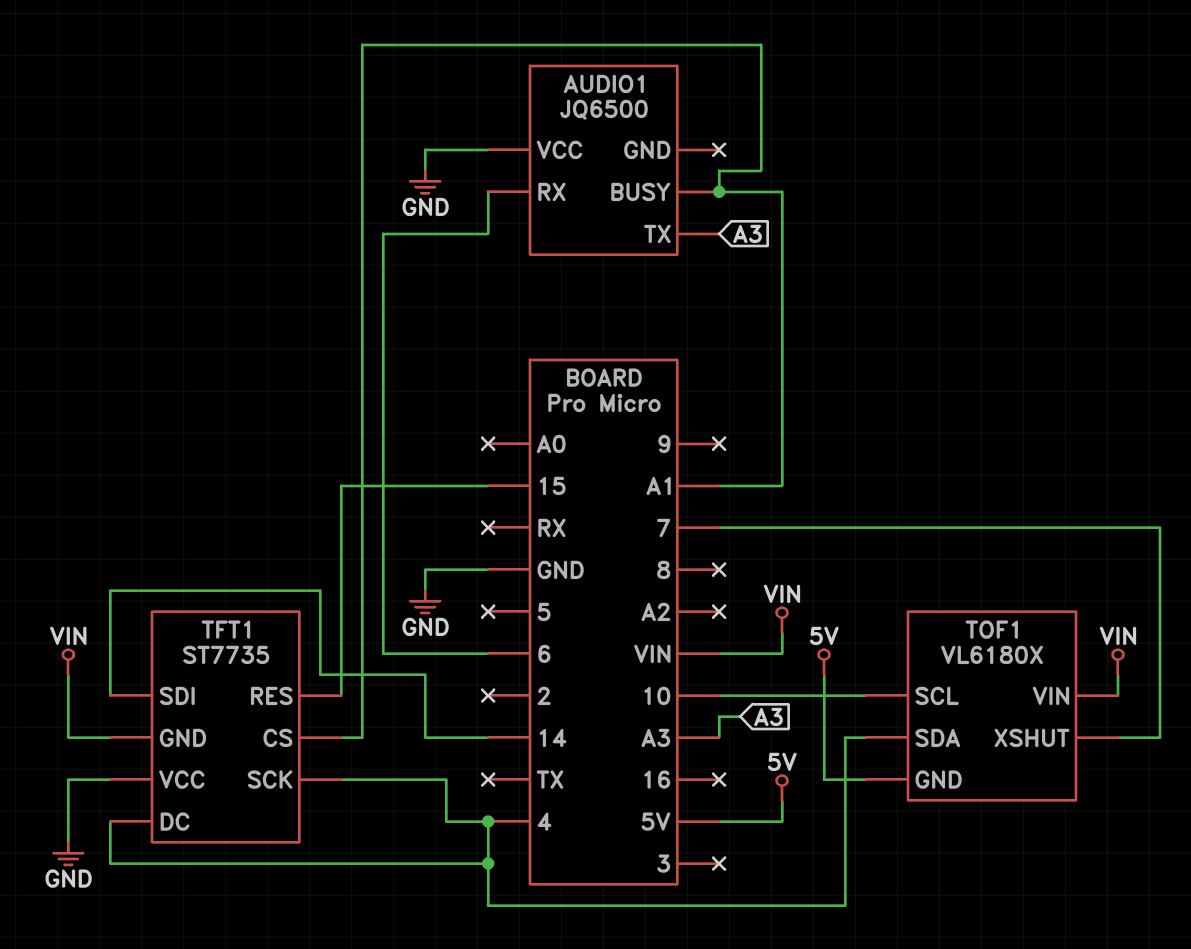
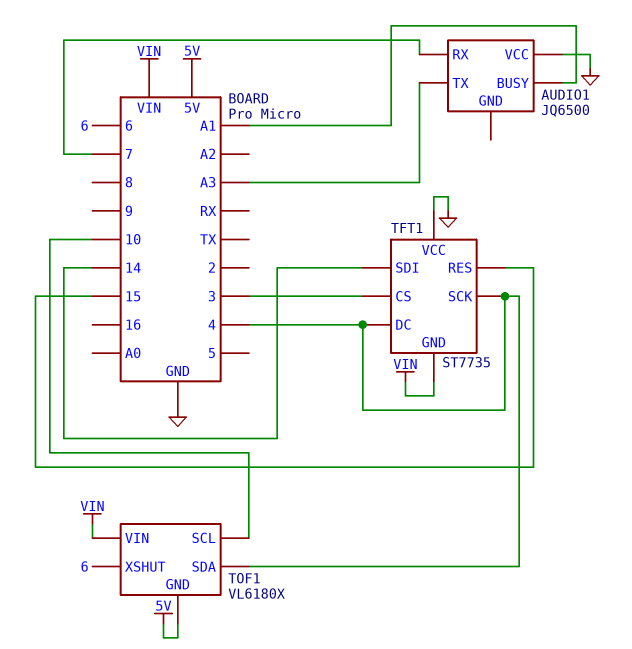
AUDIO1 pin RX: 6 -> 7
TFT1 pin CS: A1 -> 3
TOF1 pin XSHUT: 7 -> 6

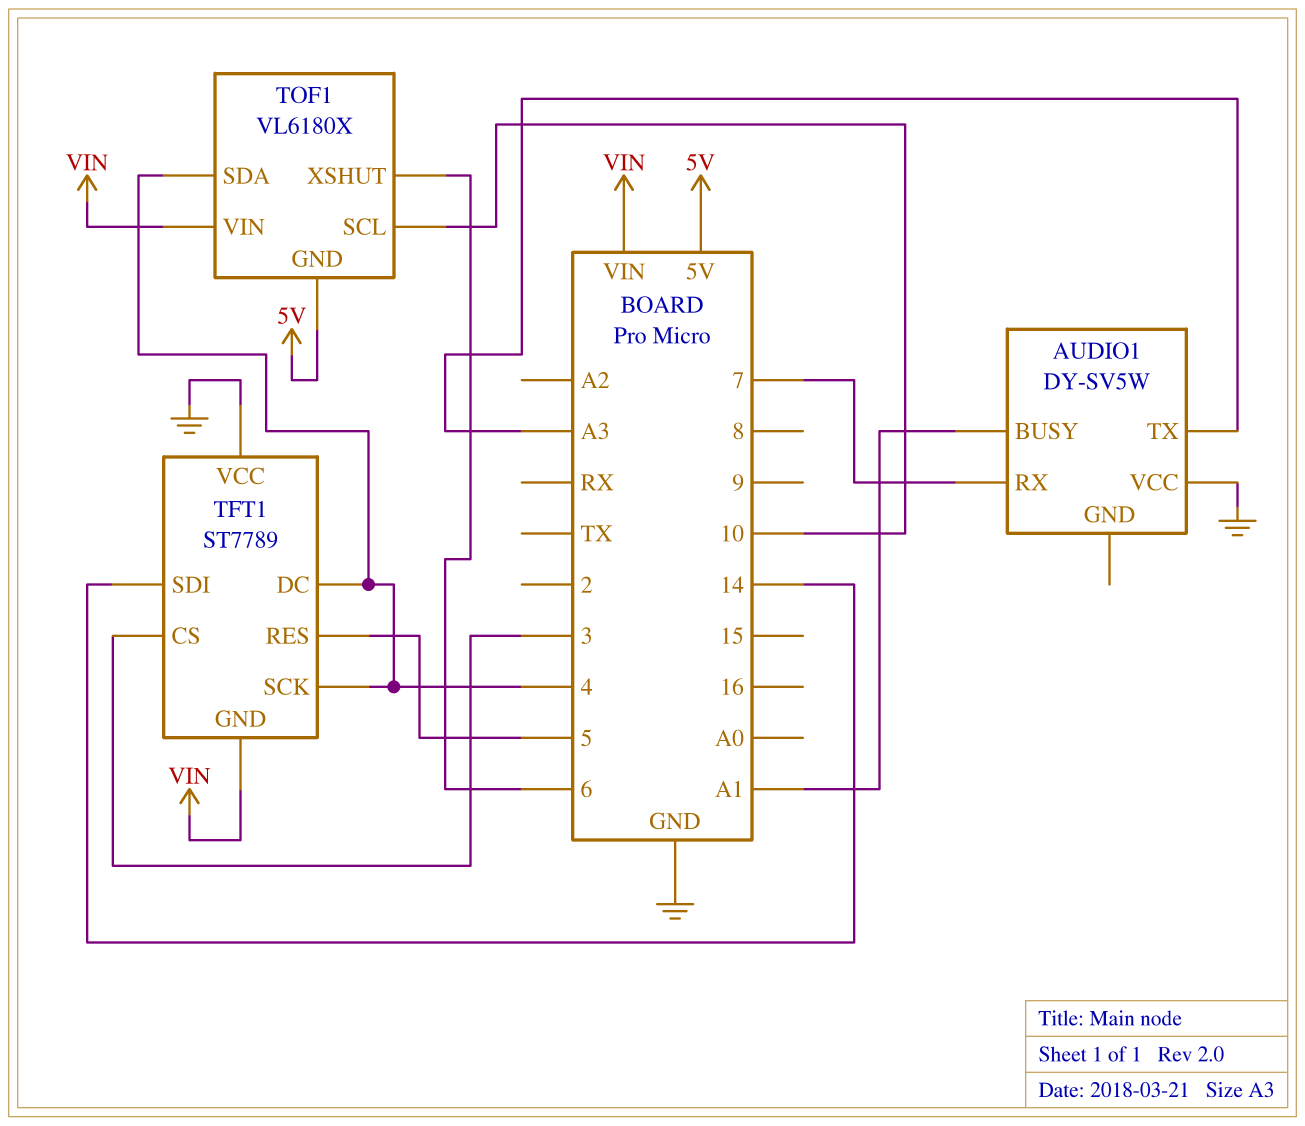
AUDIO1: JQ6500 -> DY-SV5W
TFT1: ST7735 -> ST7789
TFT1 pin RES: 15 -> 5

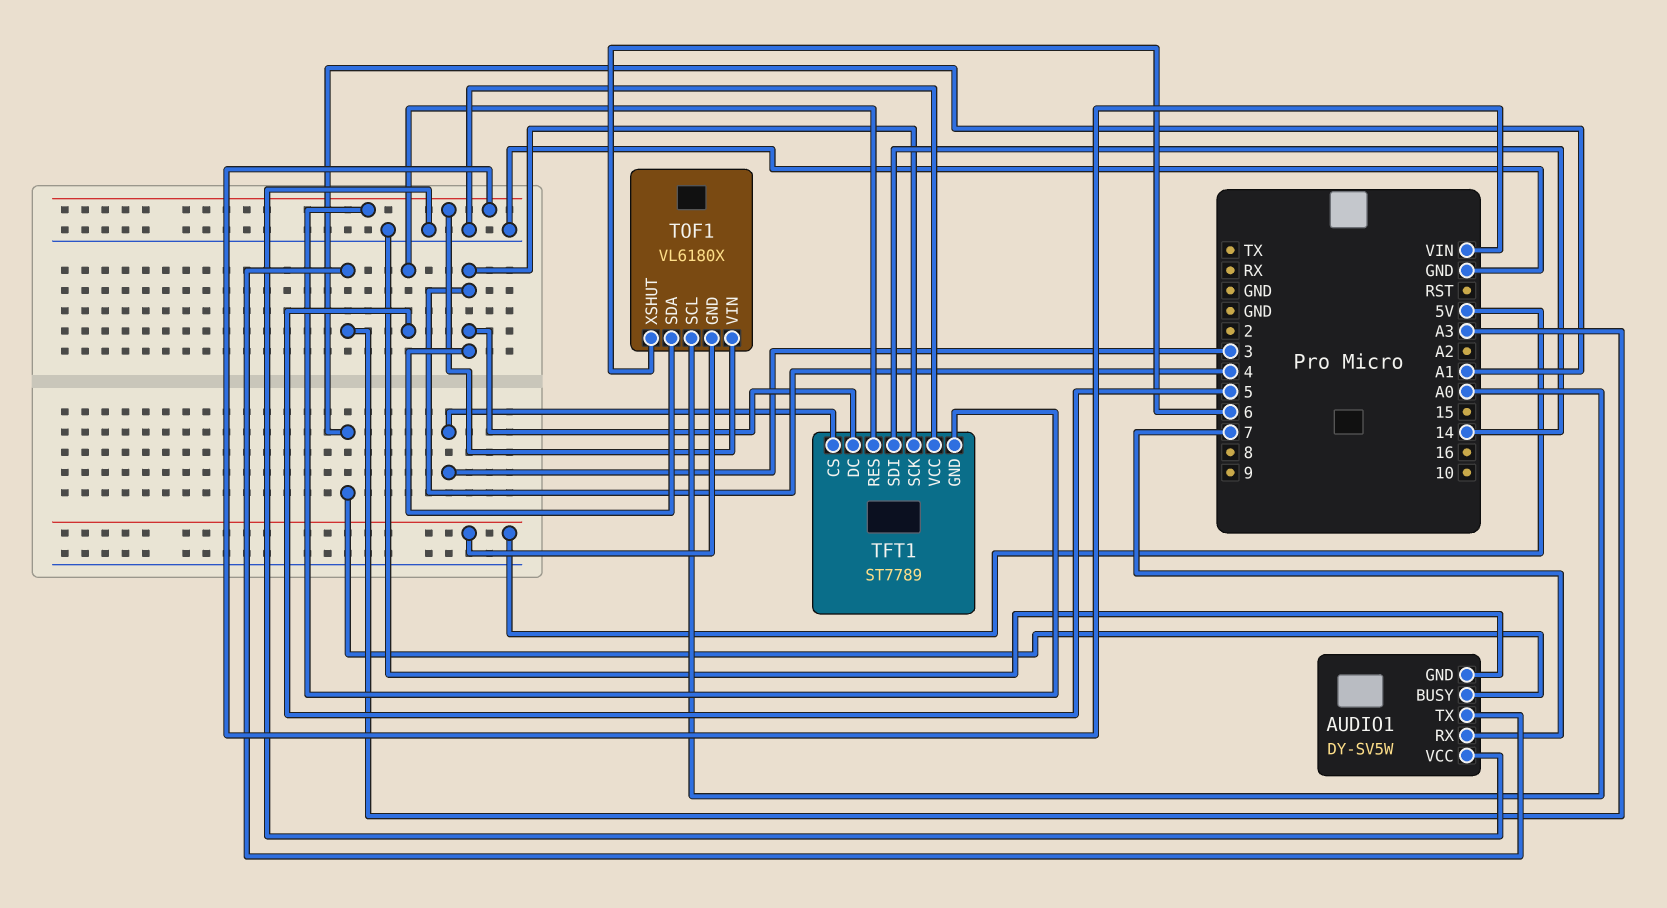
AUDIO1 pin GND: none -> GND
TOF1 pin SCL: 10 -> A0

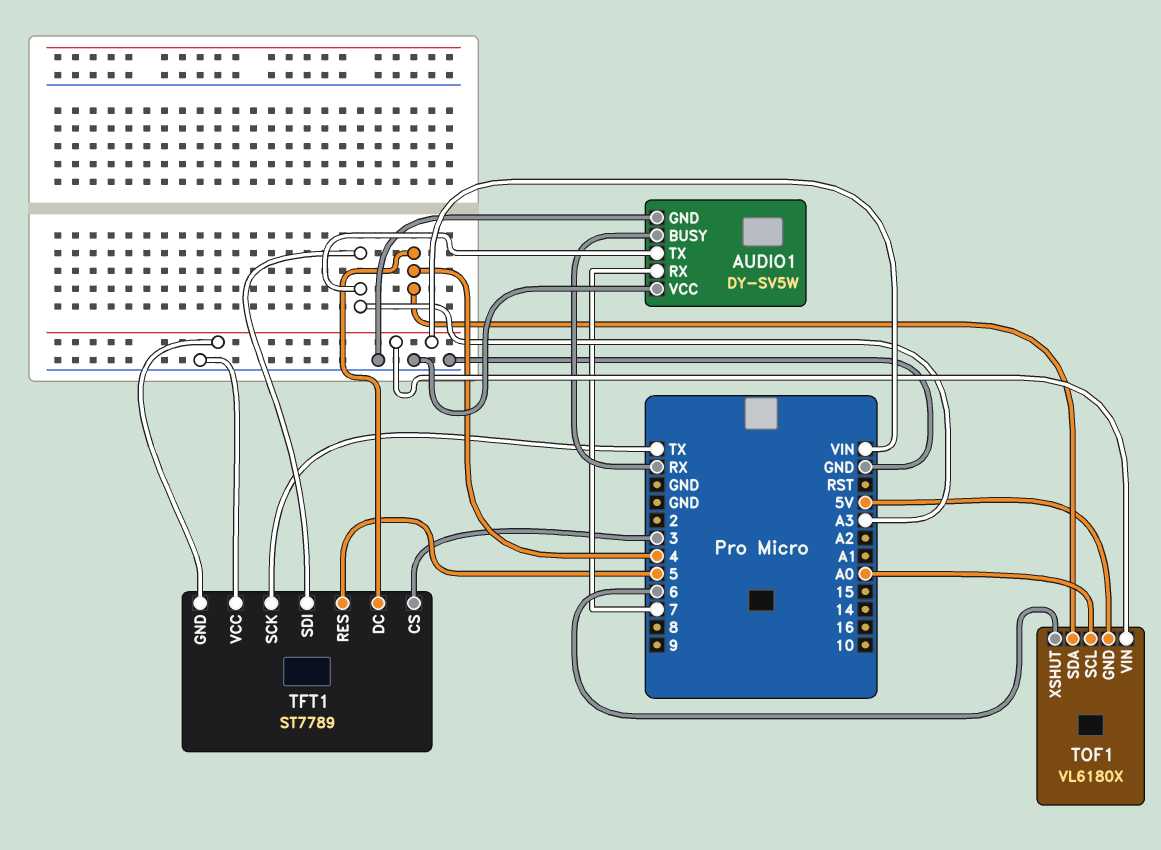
AUDIO1 pin BUSY: A1 -> RX
TFT1 pin SCK: 4 -> TX
TFT1 pin SDI: 14 -> A3

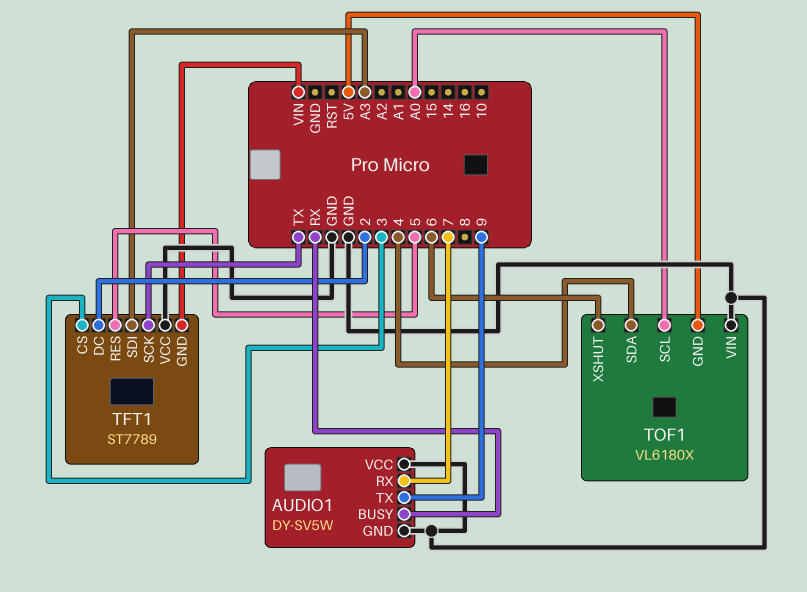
AUDIO1 pin TX: A3 -> 9
TFT1 pin DC: 4 -> 2
TOF1 pin VIN: VIN -> GND

